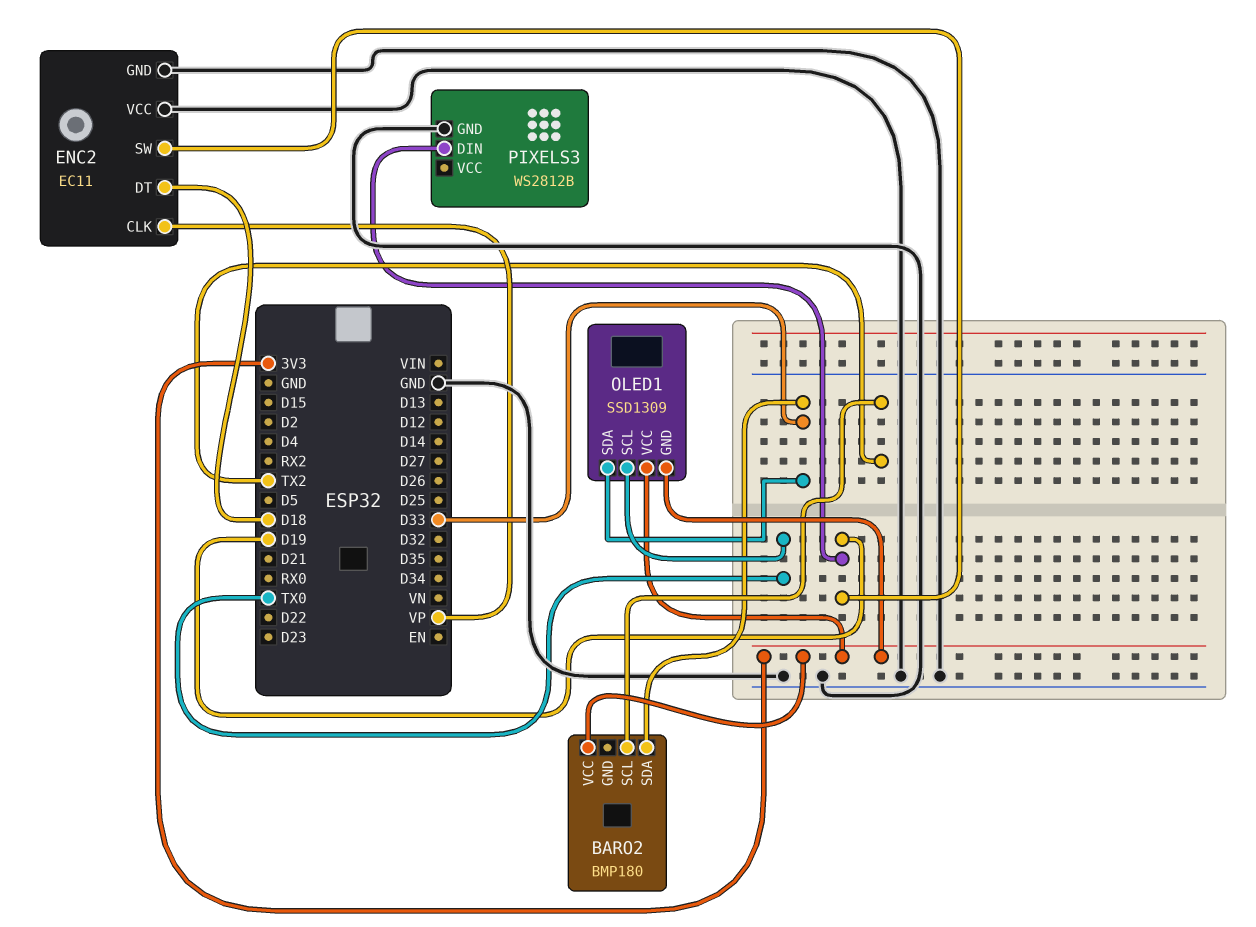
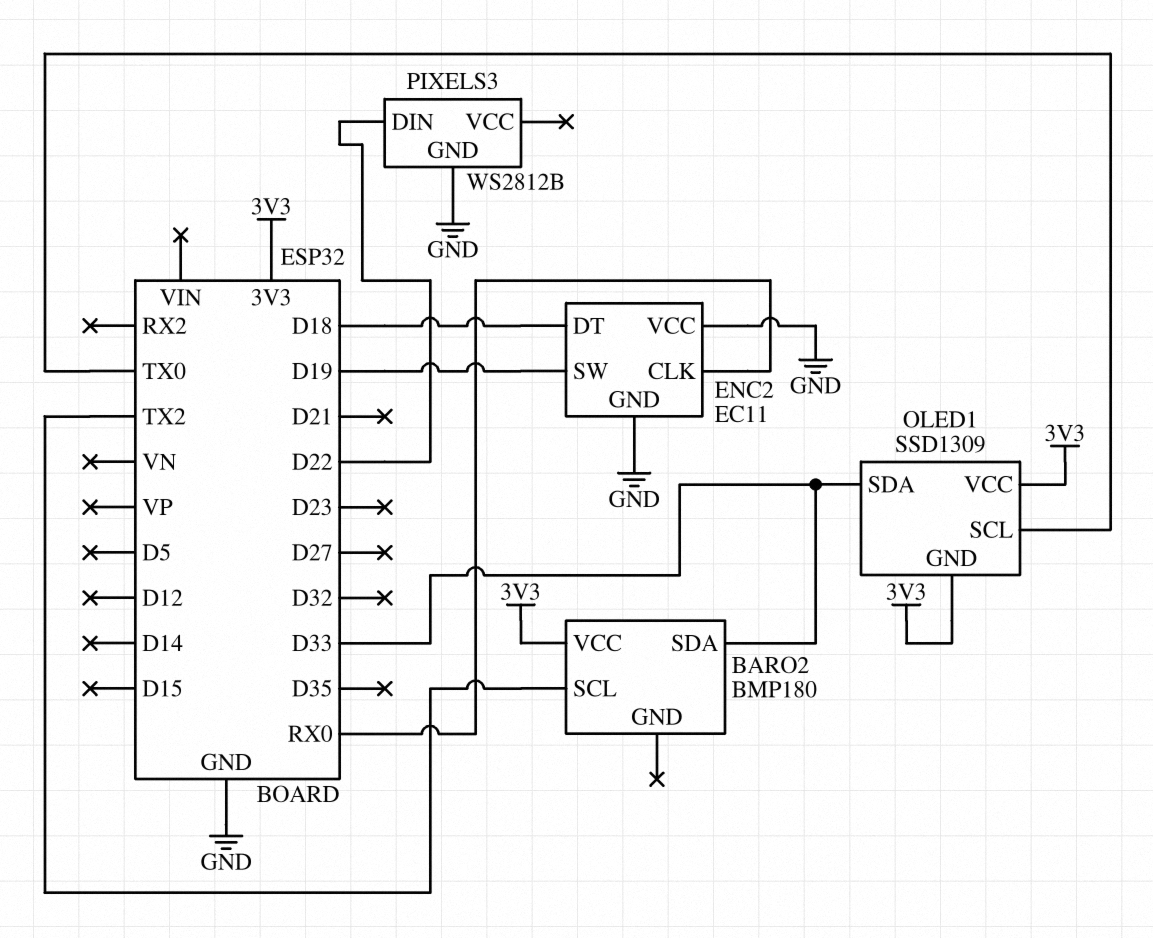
ENC2 pin CLK: VP -> RX0
PIXELS3 pin DIN: D19 -> D22

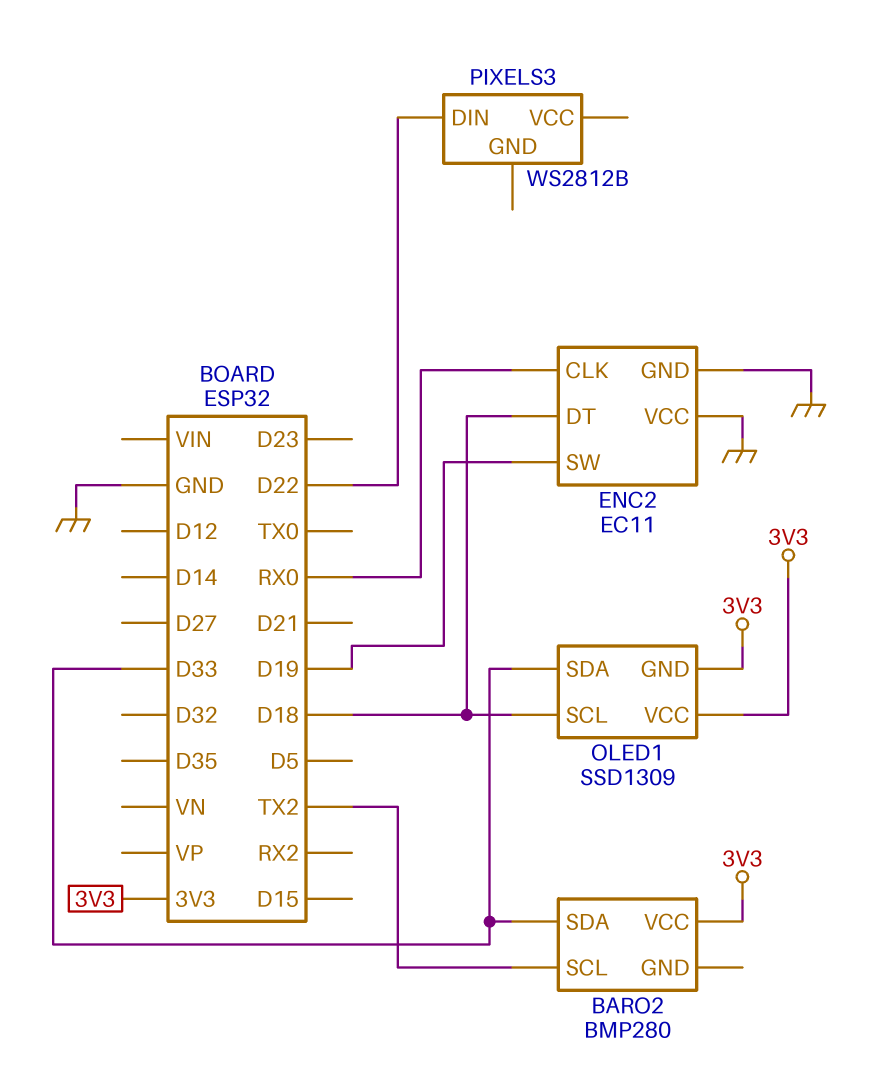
BARO2: BMP180 -> BMP280
OLED1 pin SCL: TX0 -> D18
PIXELS3 pin GND: GND -> none

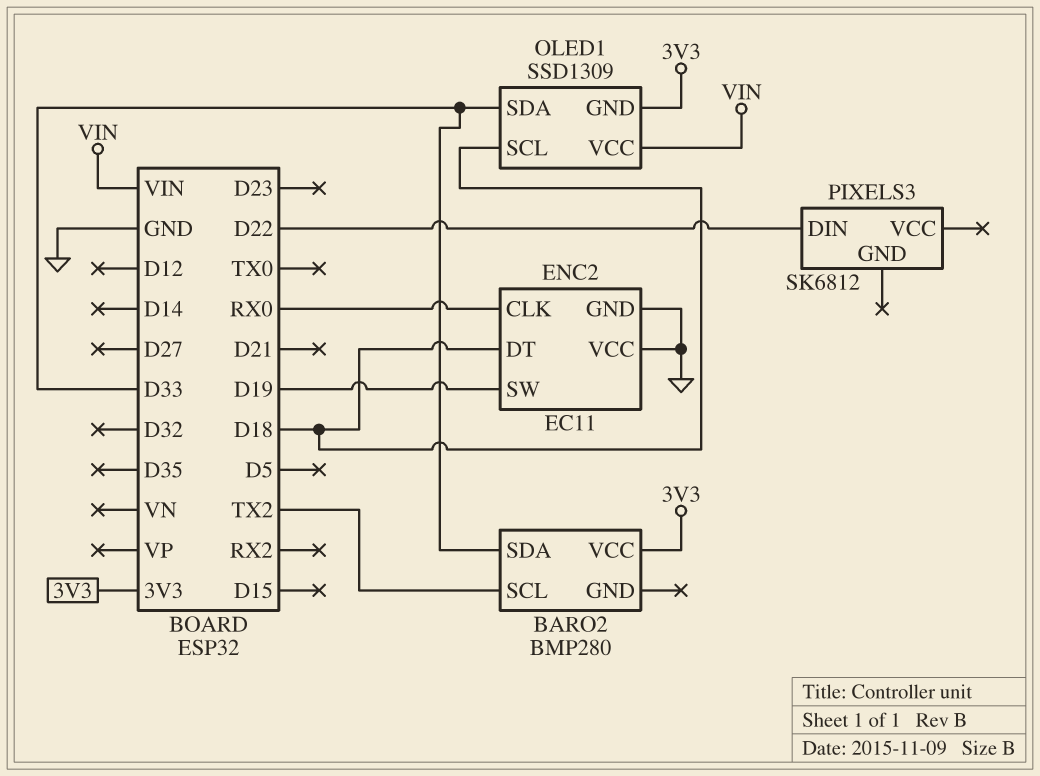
OLED1 pin VCC: 3V3 -> VIN
PIXELS3: WS2812B -> SK6812

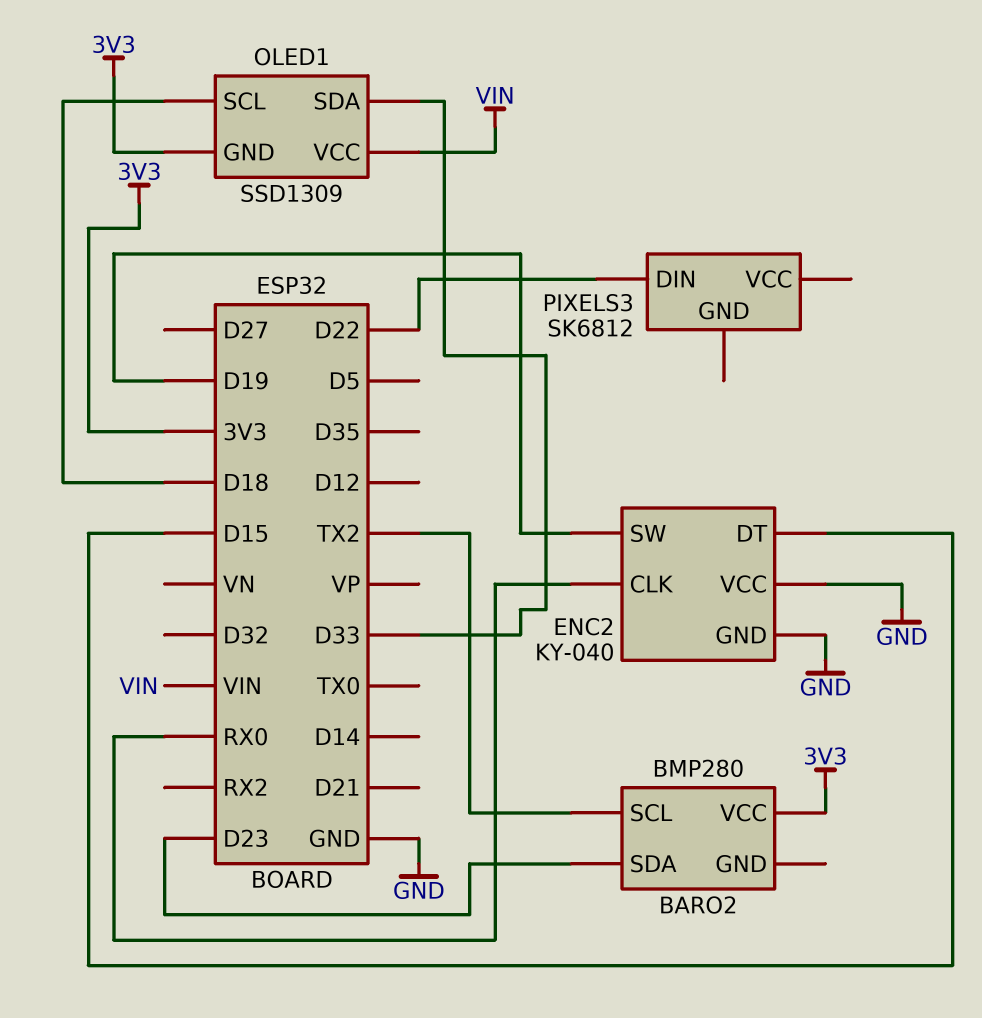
BARO2 pin SDA: D33 -> D23
ENC2: EC11 -> KY-040
ENC2 pin DT: D18 -> D15

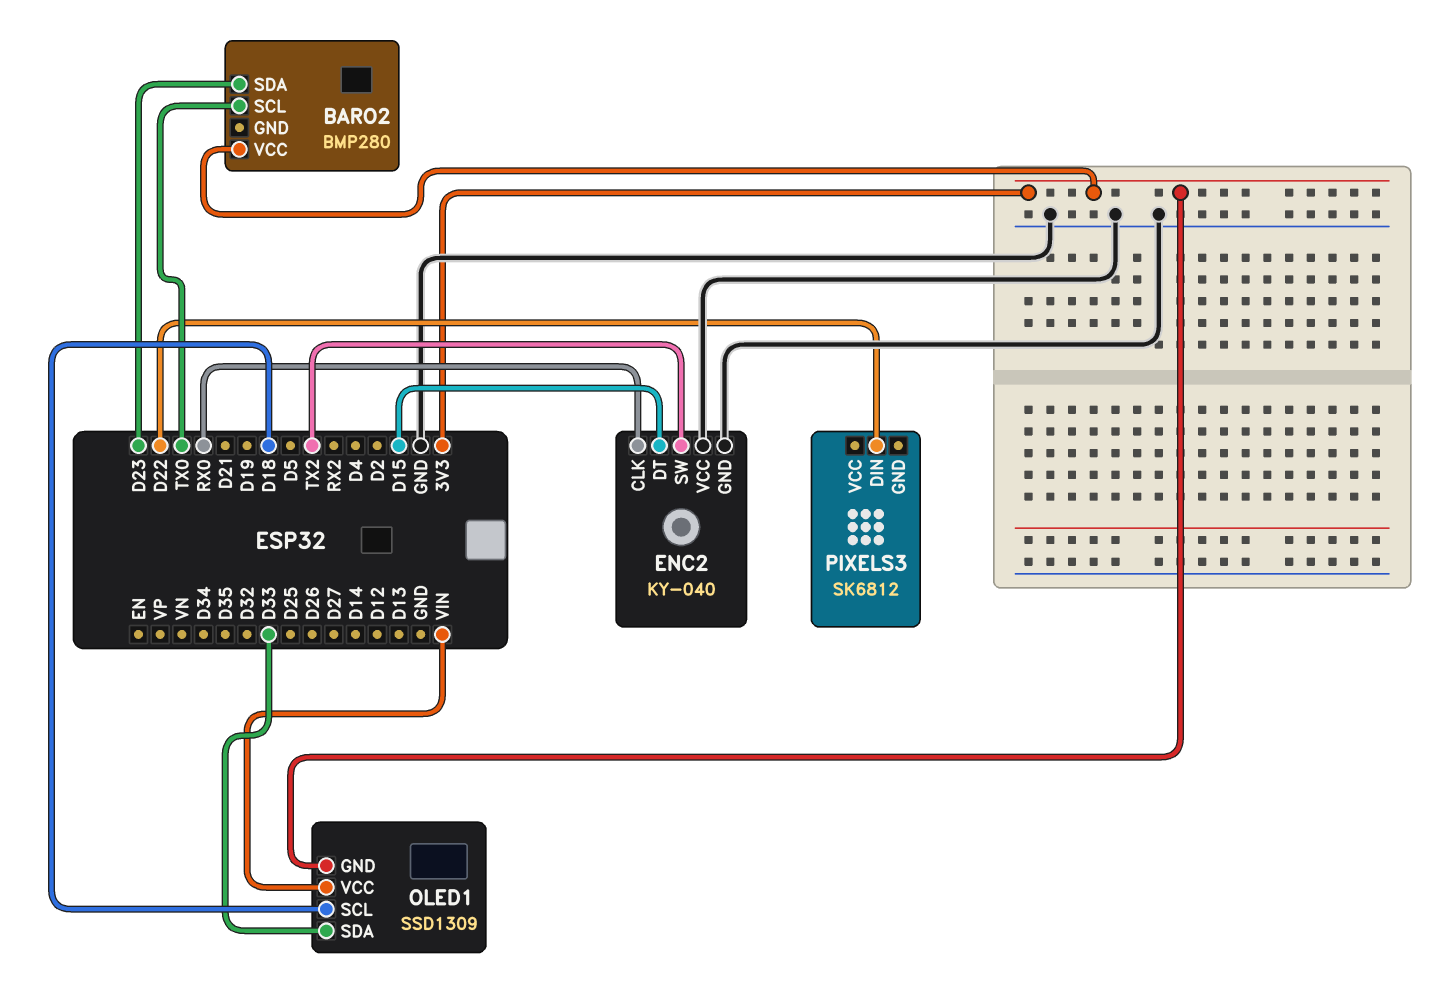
BARO2 pin SCL: TX2 -> TX0
ENC2 pin SW: D19 -> TX2

